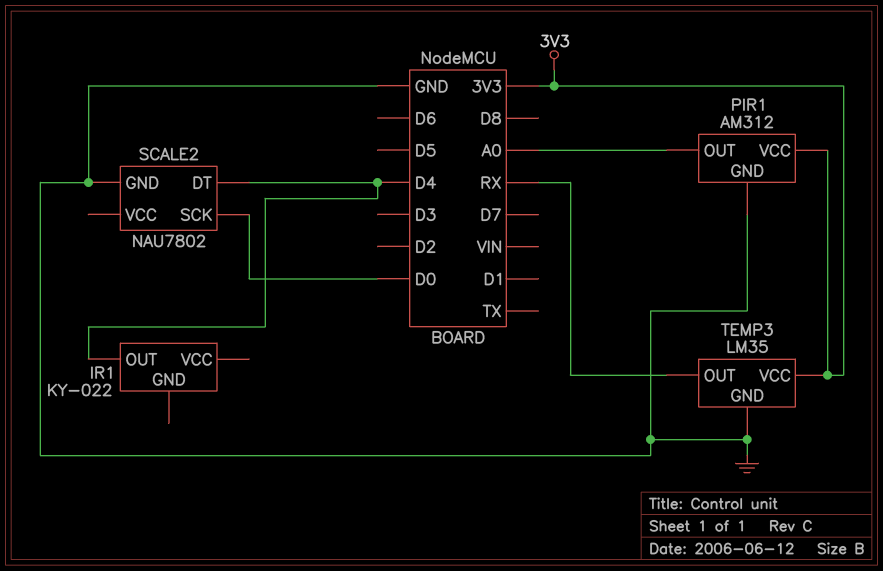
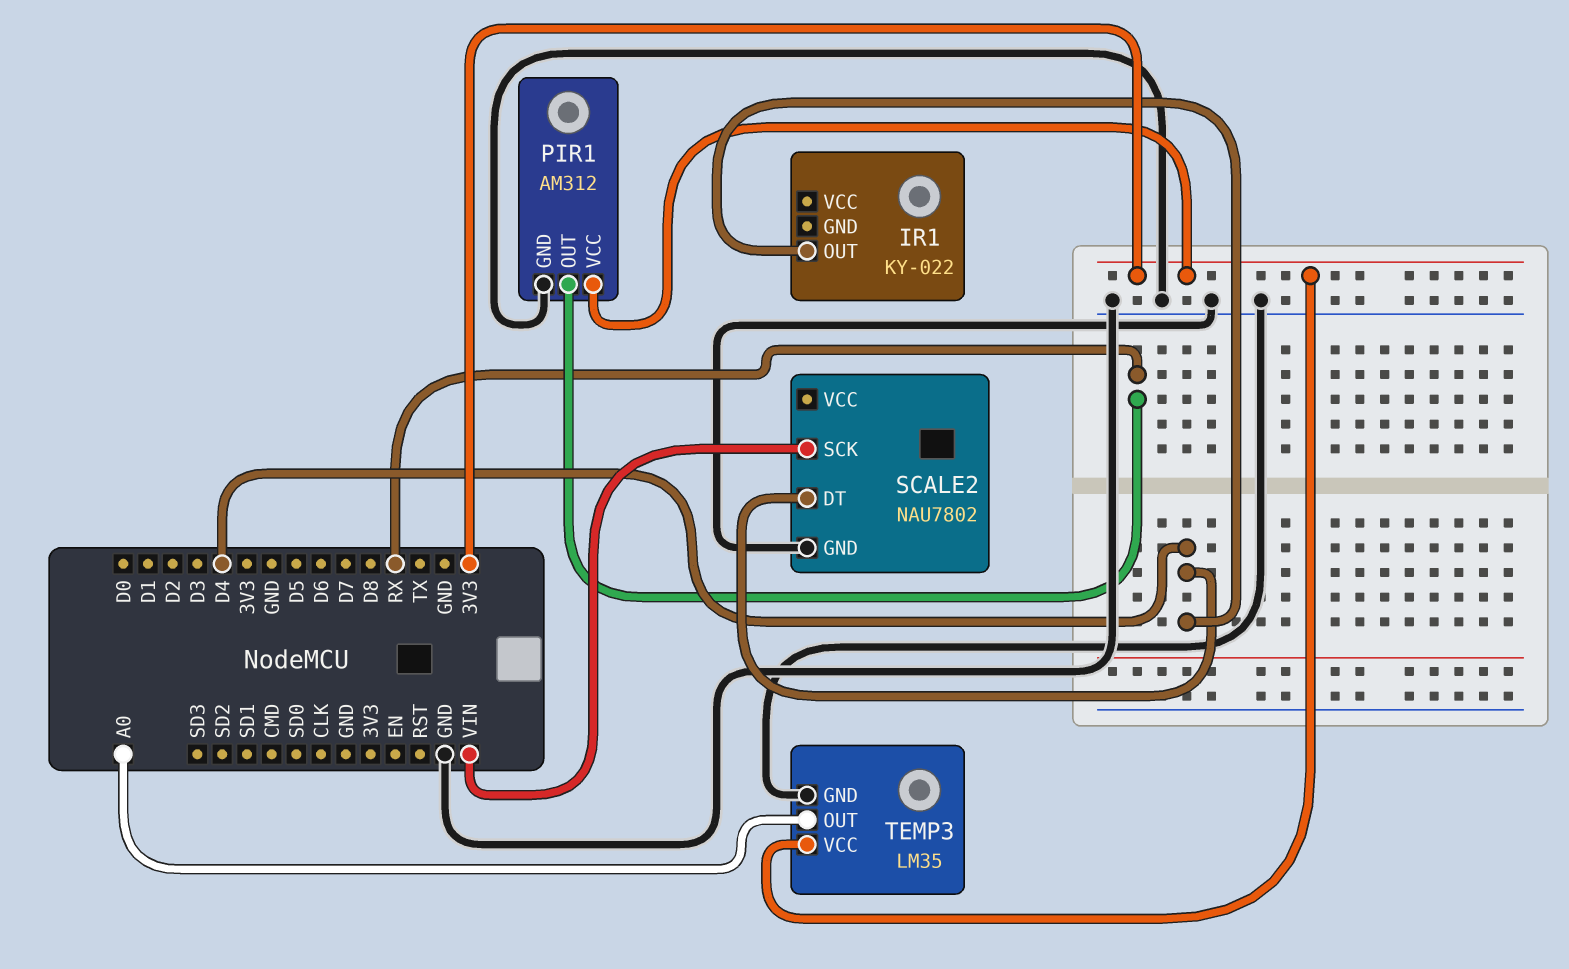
PIR1 pin OUT: A0 -> RX
SCALE2 pin SCK: D0 -> VIN
TEMP3 pin OUT: RX -> A0

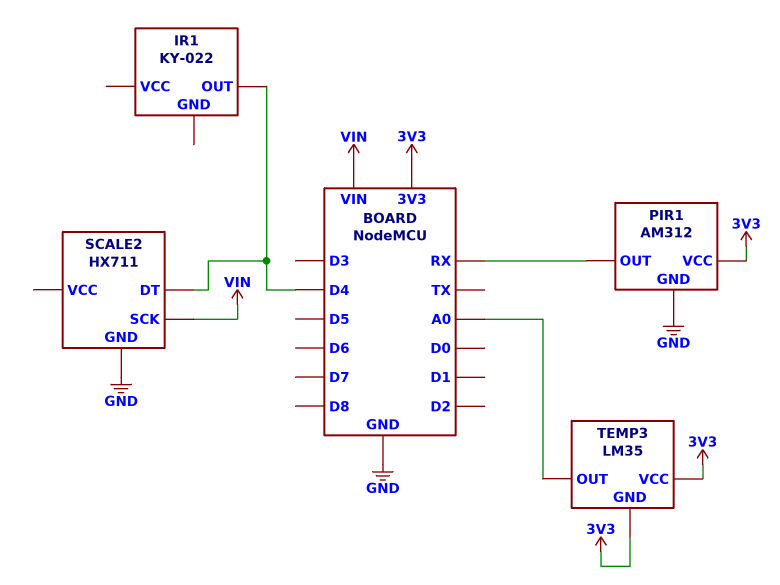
SCALE2: NAU7802 -> HX711
TEMP3 pin GND: GND -> 3V3

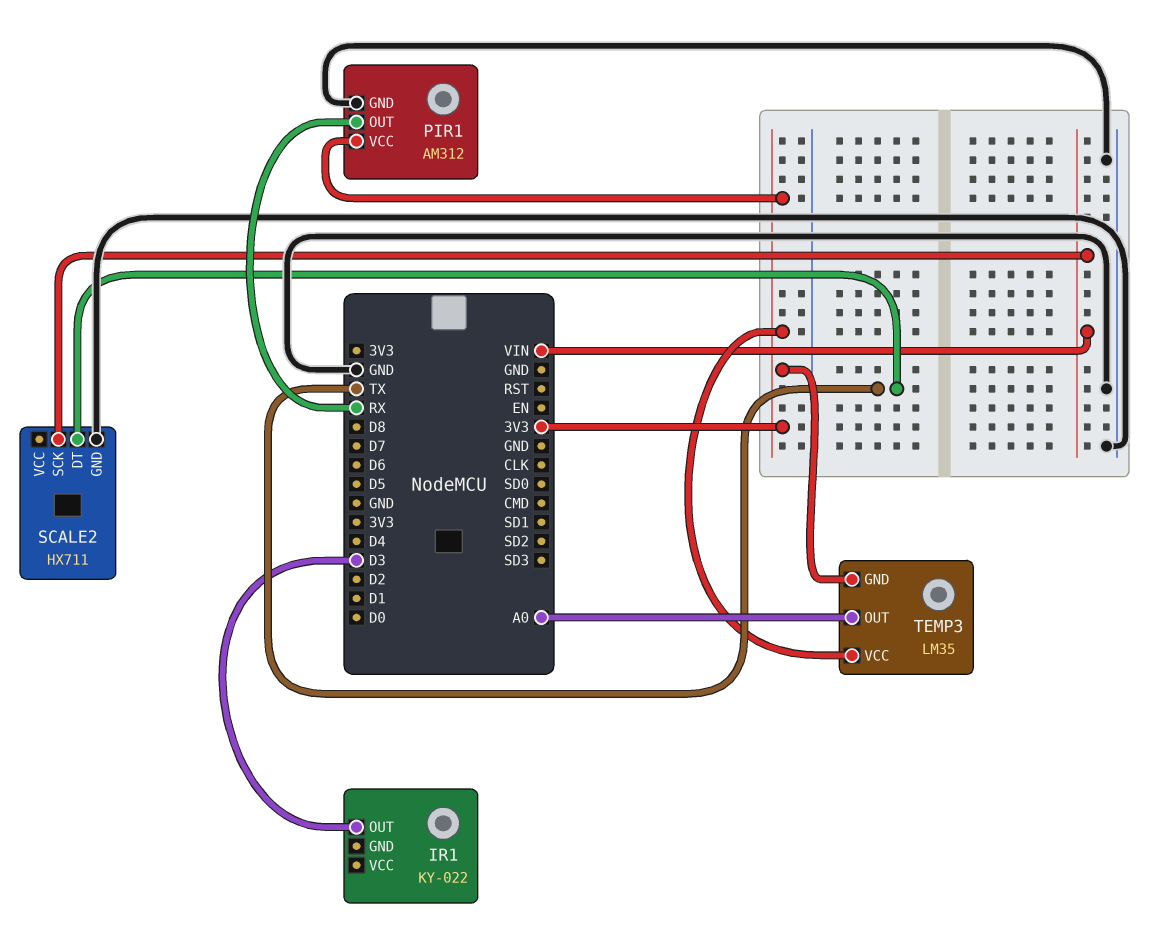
IR1 pin OUT: D4 -> D3
SCALE2 pin DT: D4 -> TX

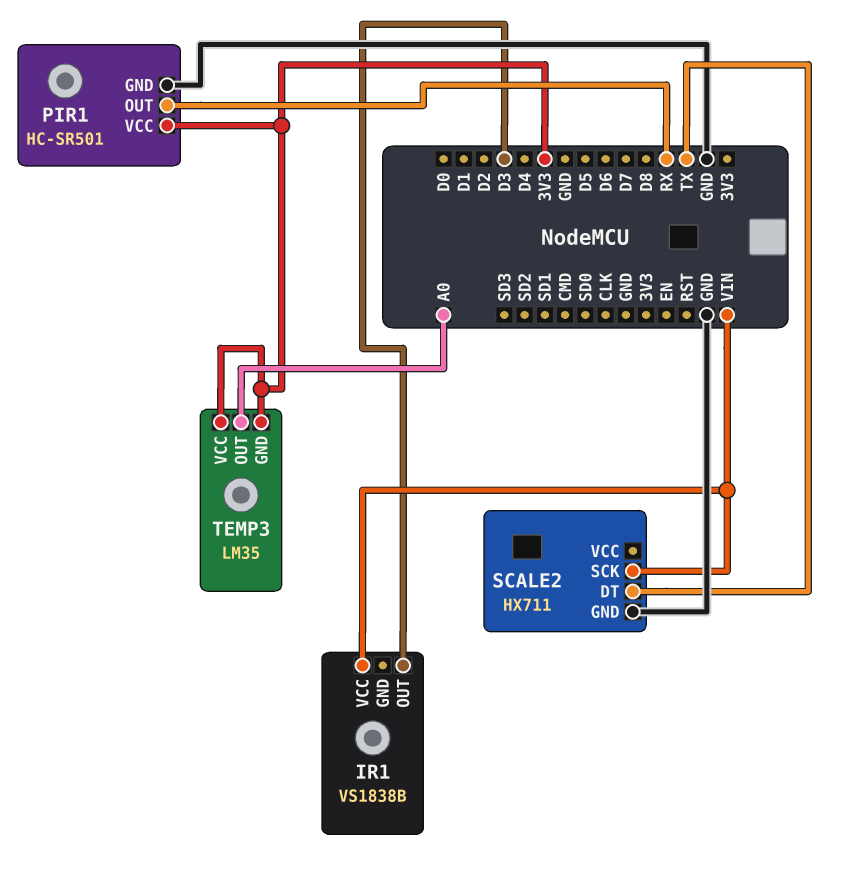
IR1: KY-022 -> VS1838B
IR1 pin VCC: none -> VIN
PIR1: AM312 -> HC-SR501

